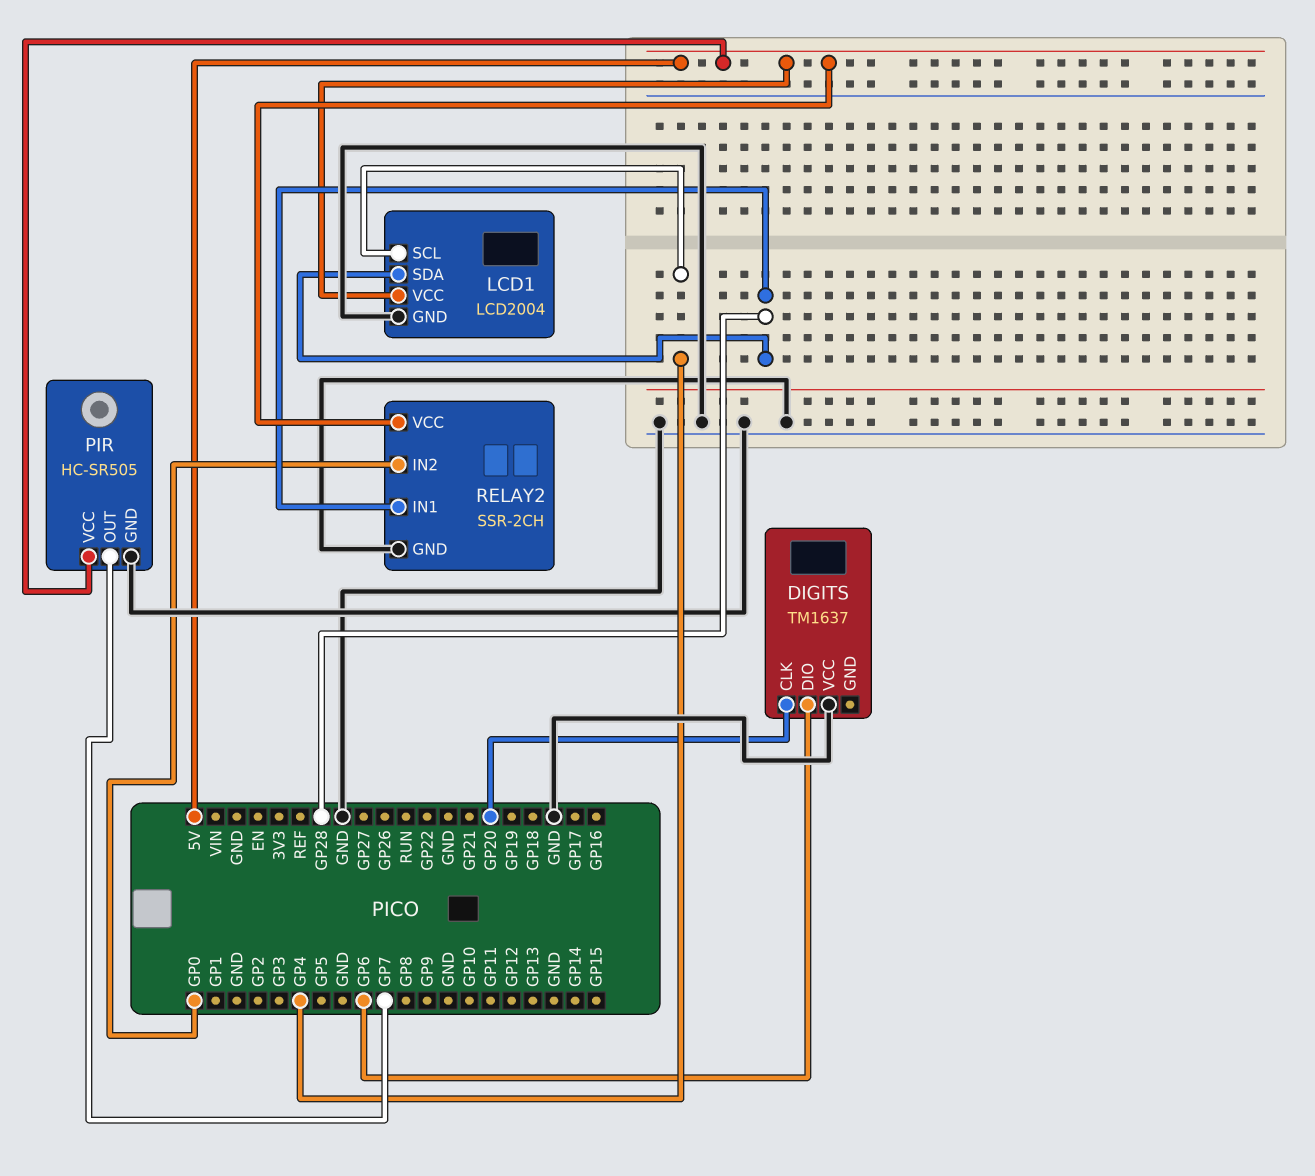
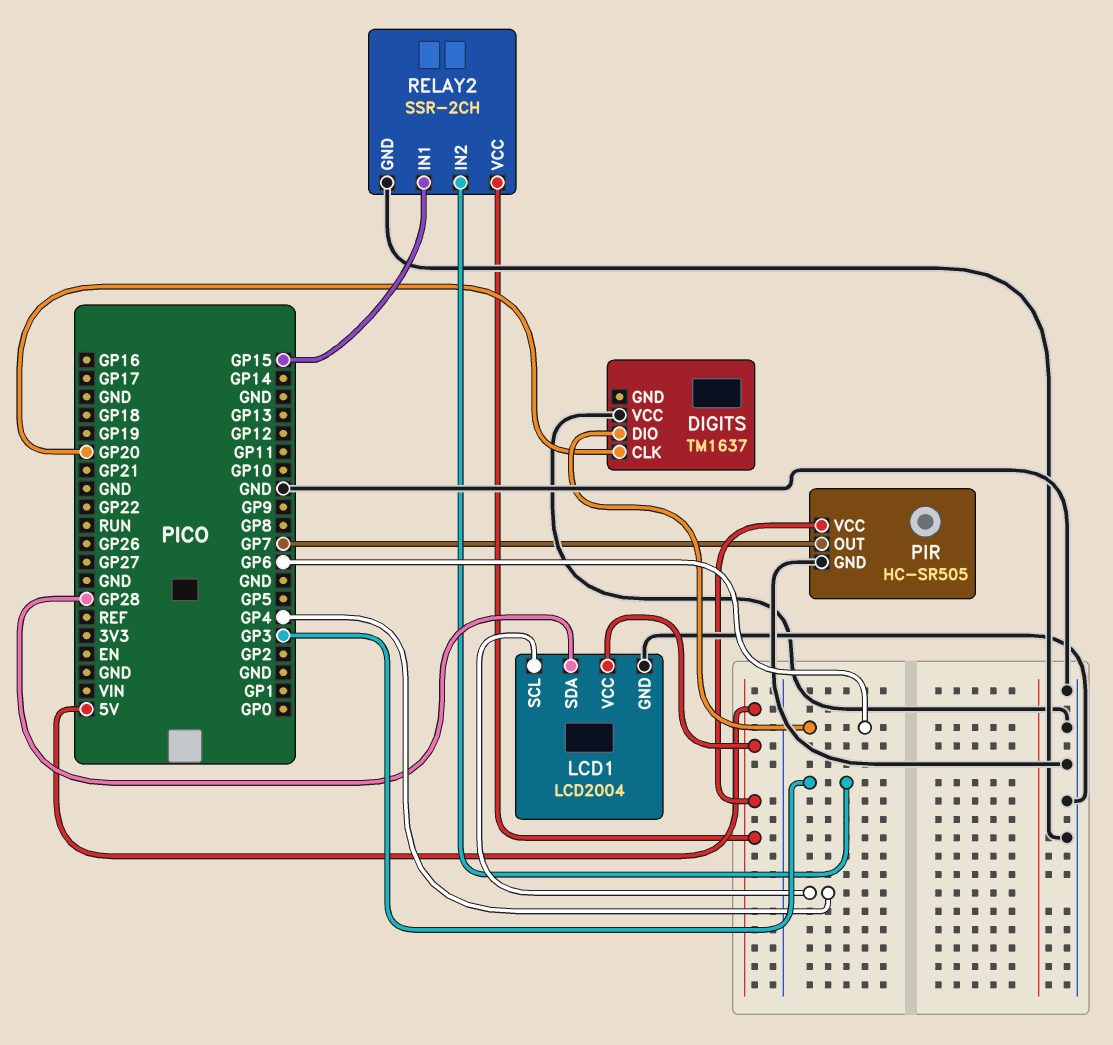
RELAY2 pin IN1: GP28 -> GP15
RELAY2 pin IN2: GP0 -> GP3

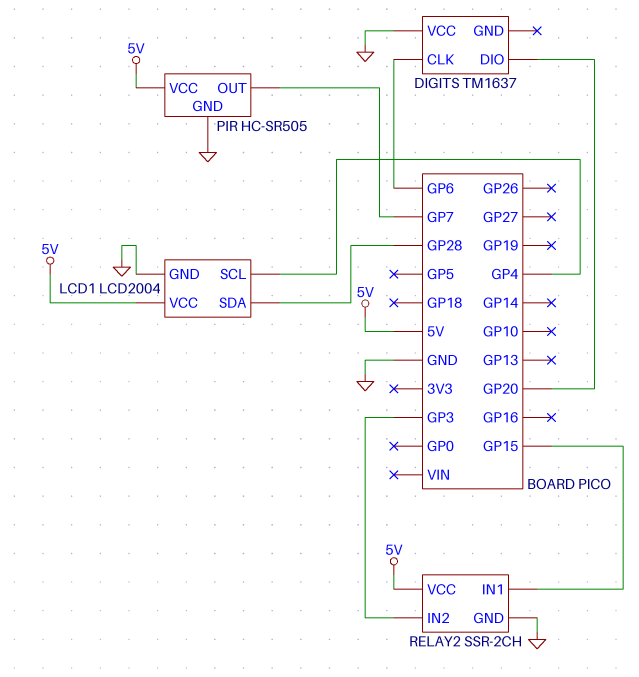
DIGITS pin CLK: GP20 -> GP6
DIGITS pin DIO: GP6 -> GP20

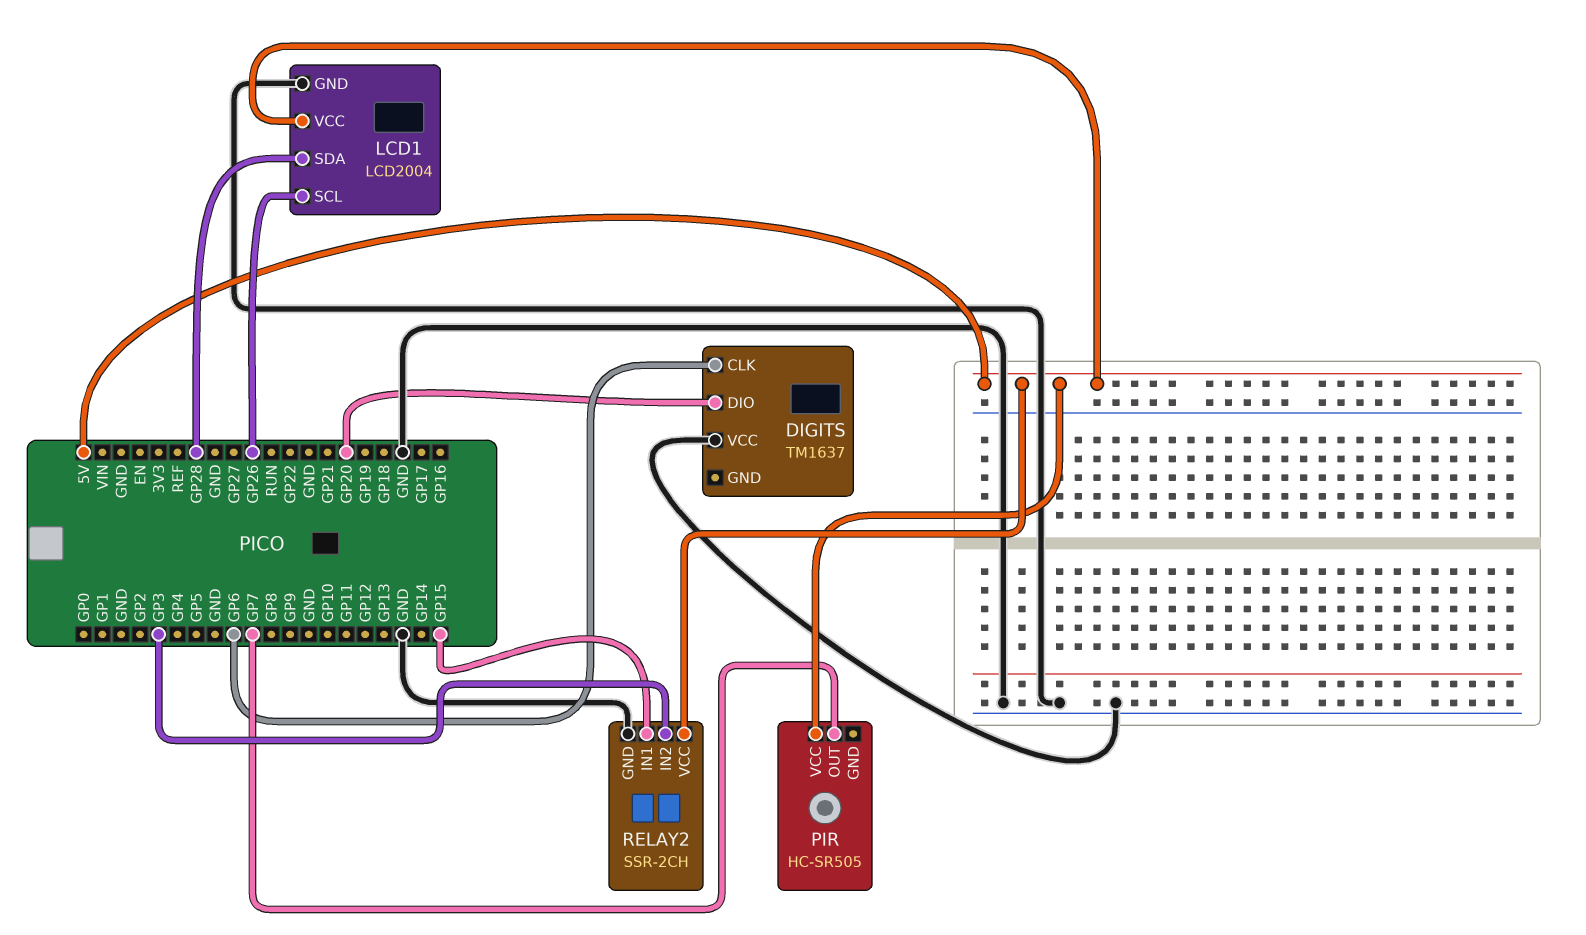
LCD1 pin SCL: GP4 -> GP26
PIR pin GND: GND -> none

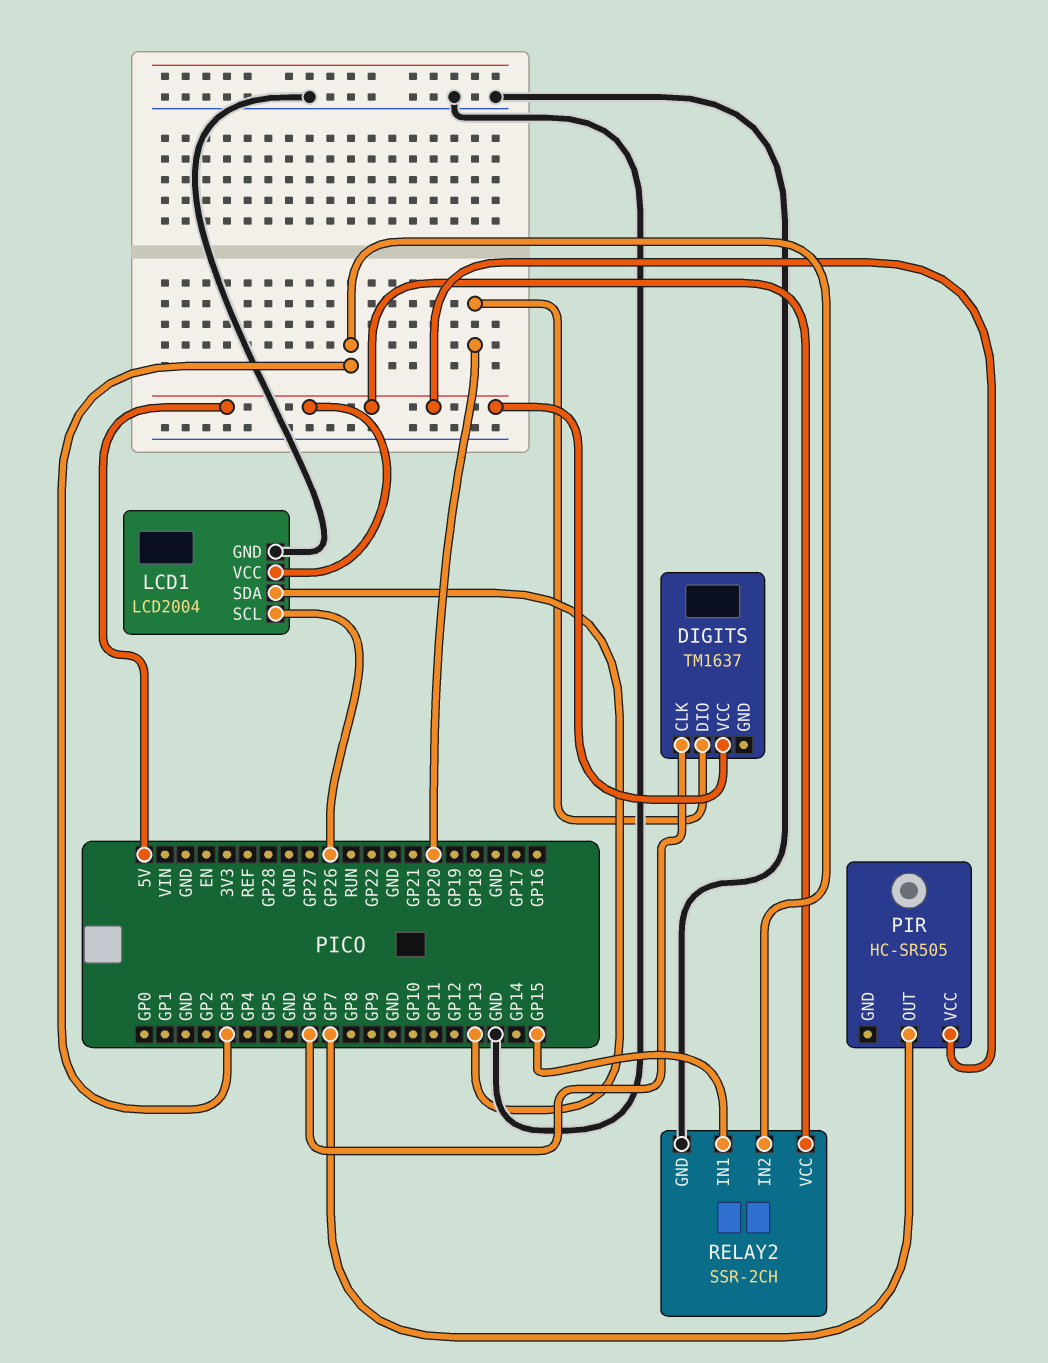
DIGITS pin VCC: GND -> 5V
LCD1 pin SDA: GP28 -> GP13

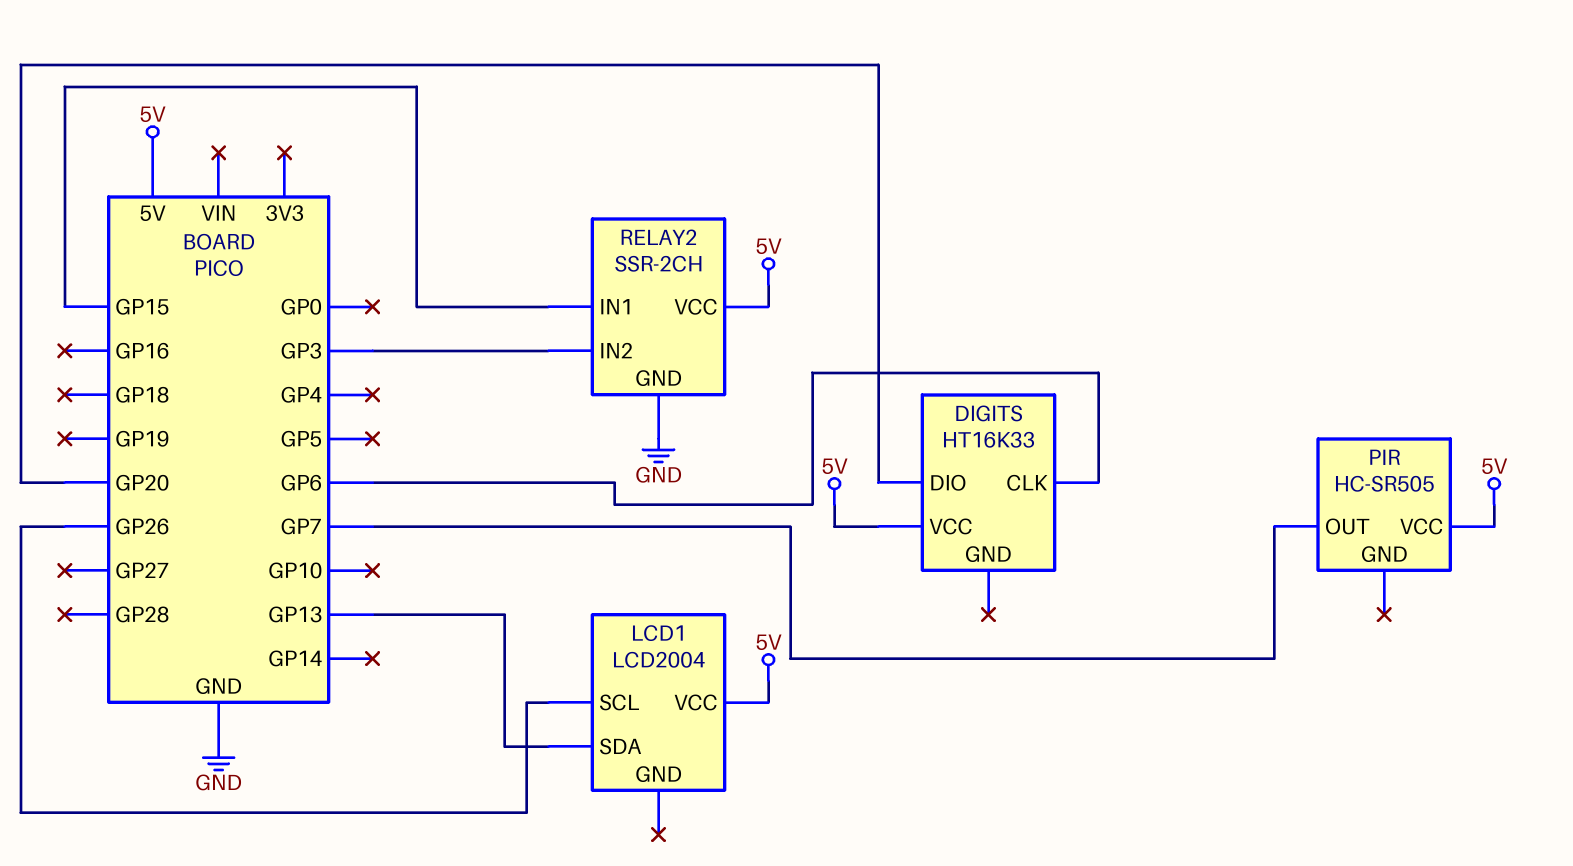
DIGITS: TM1637 -> HT16K33
LCD1 pin GND: GND -> none

